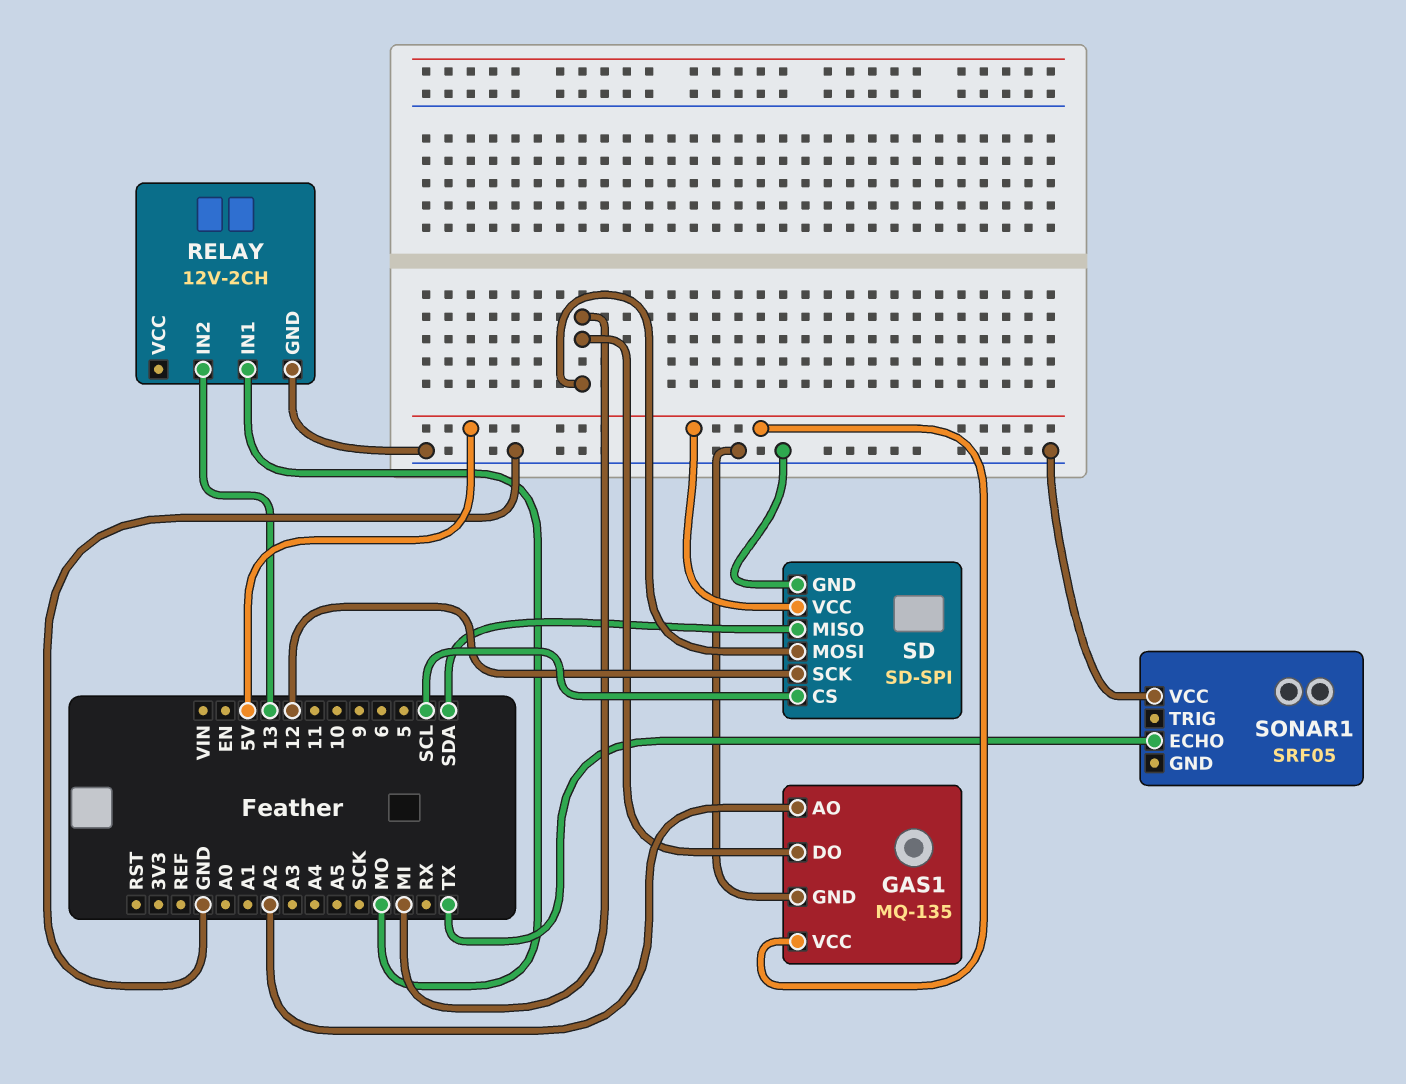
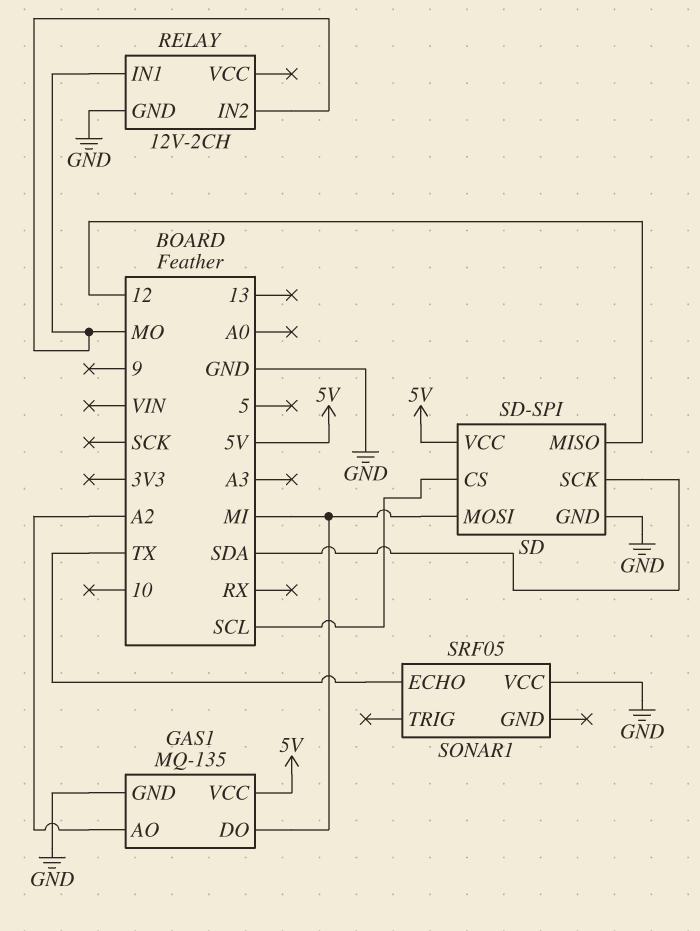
RELAY pin IN2: 13 -> MO
SD pin MISO: SDA -> 12
SD pin SCK: 12 -> SDA

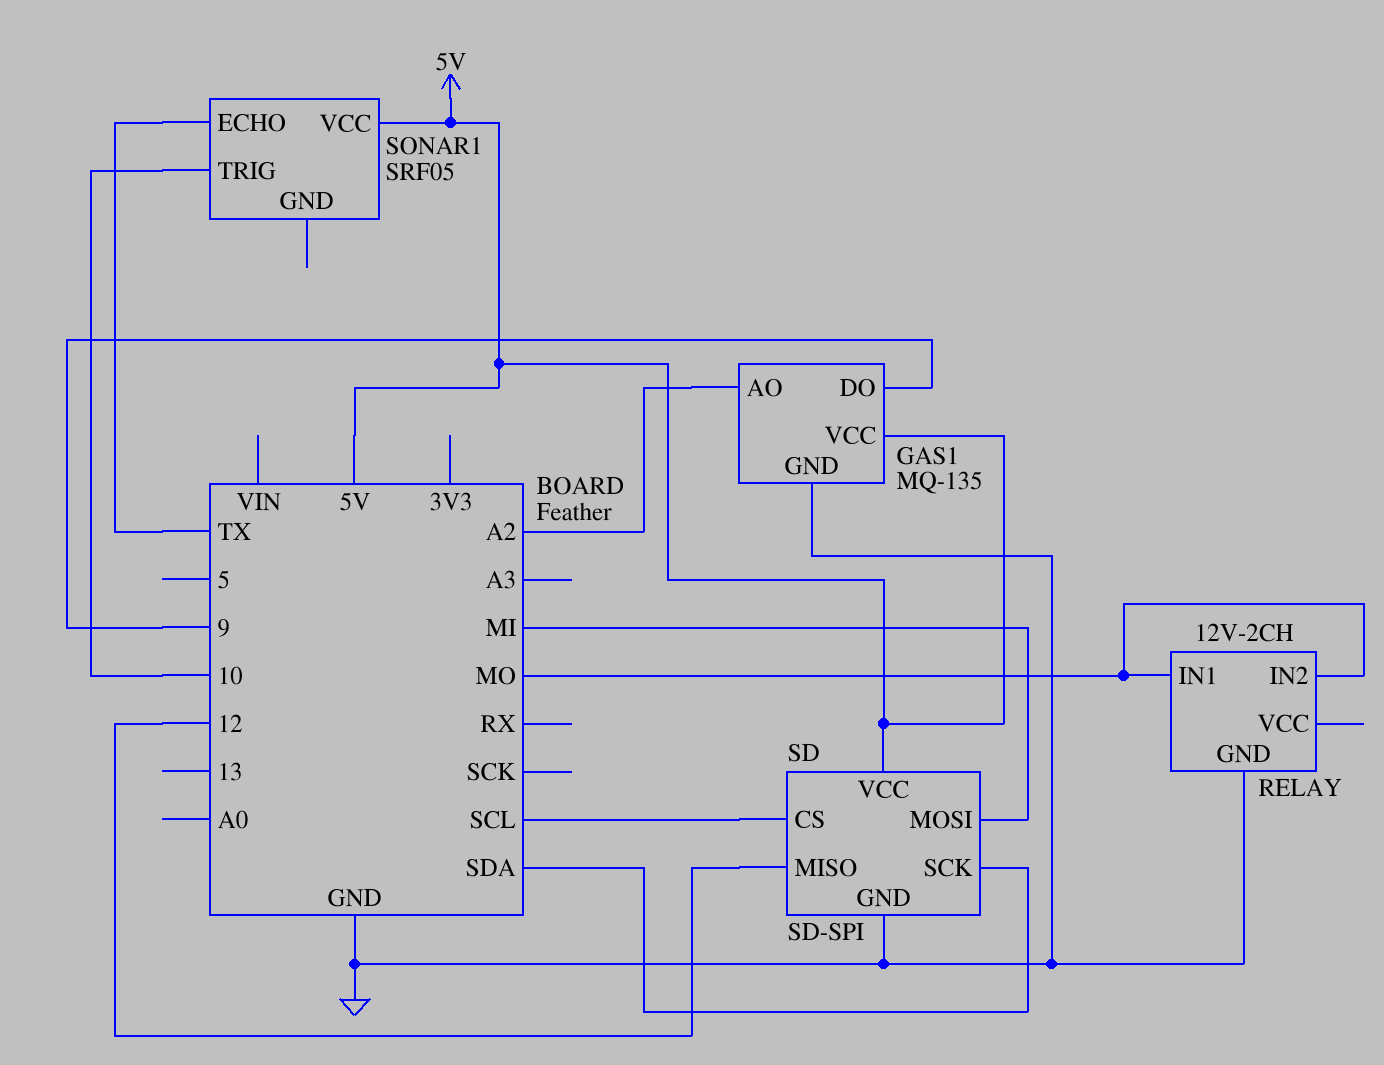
GAS1 pin DO: MI -> 9
SONAR1 pin TRIG: none -> 10
SONAR1 pin VCC: GND -> 5V

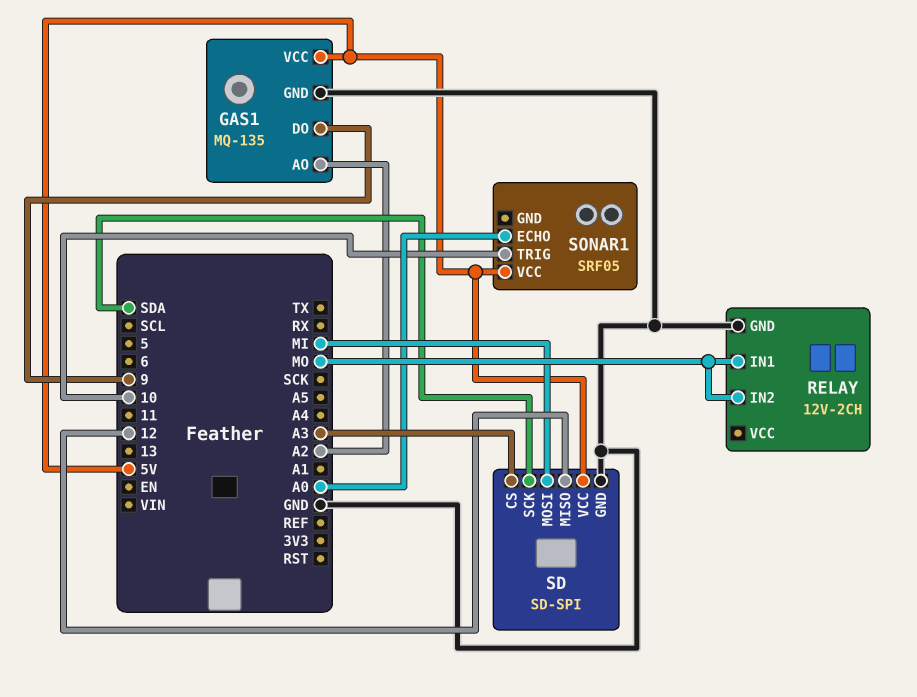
SD pin CS: SCL -> A3
SONAR1 pin ECHO: TX -> A0

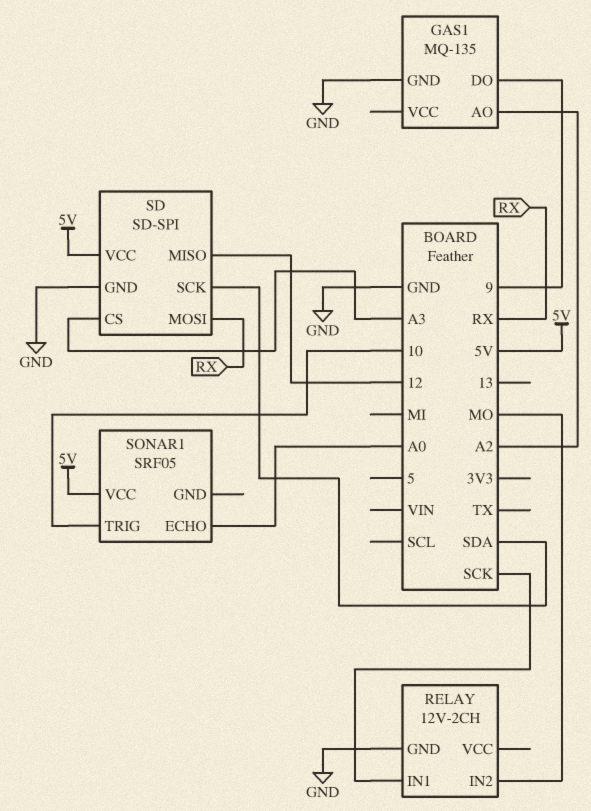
GAS1 pin VCC: 5V -> none
RELAY pin IN1: MO -> SCK
SD pin MOSI: MI -> RX

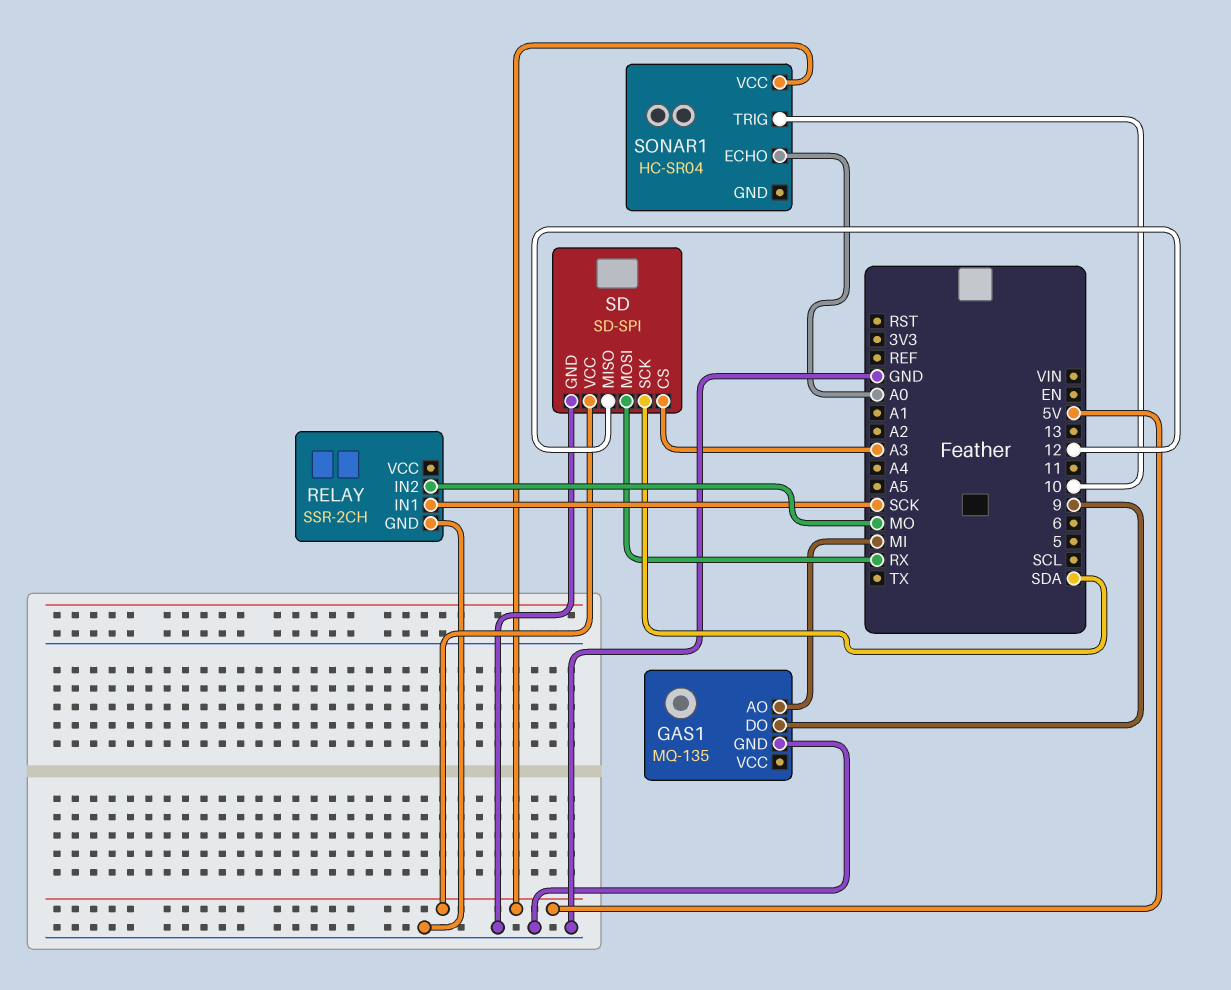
GAS1 pin AO: A2 -> MI
RELAY: 12V-2CH -> SSR-2CH
SONAR1: SRF05 -> HC-SR04

